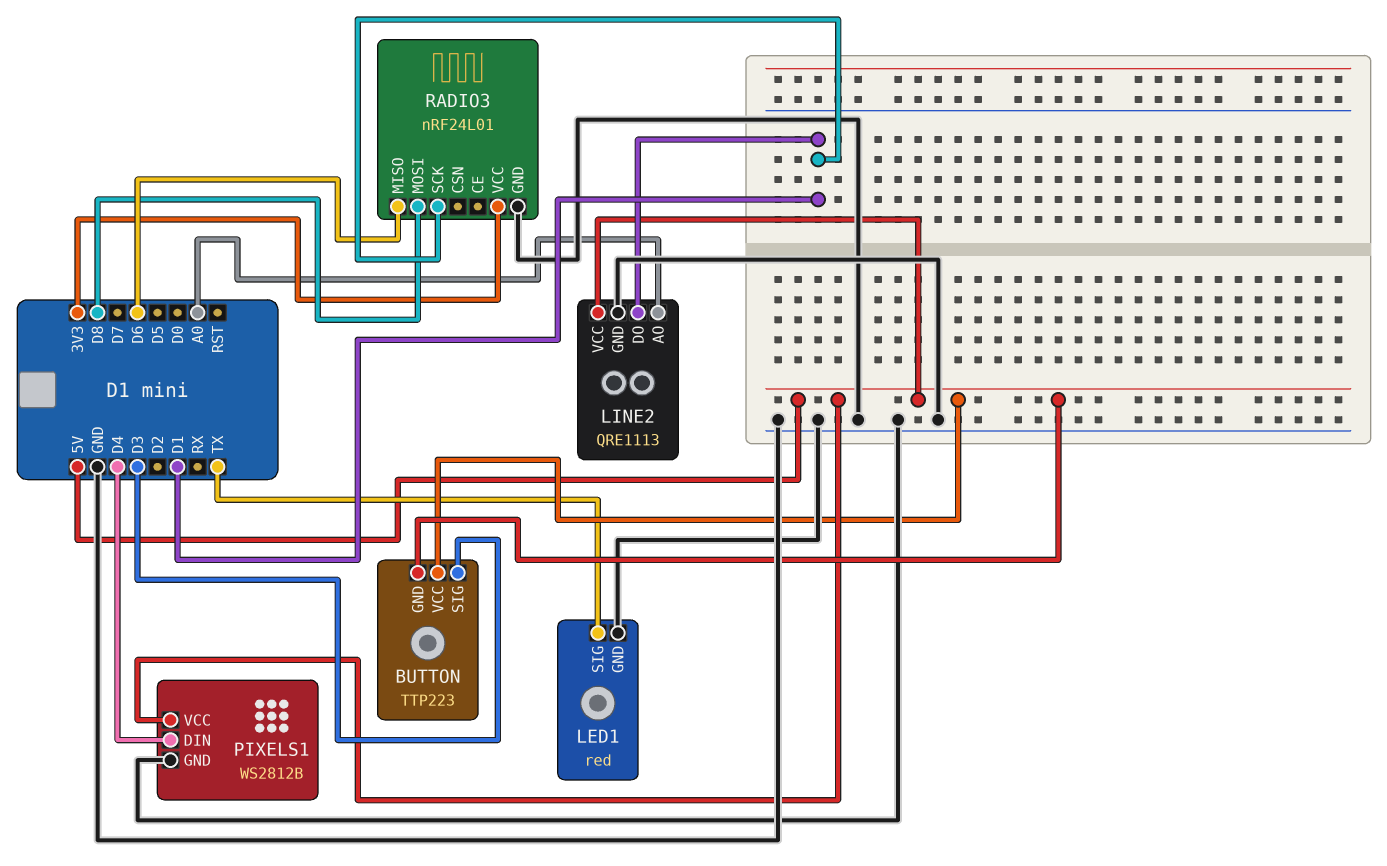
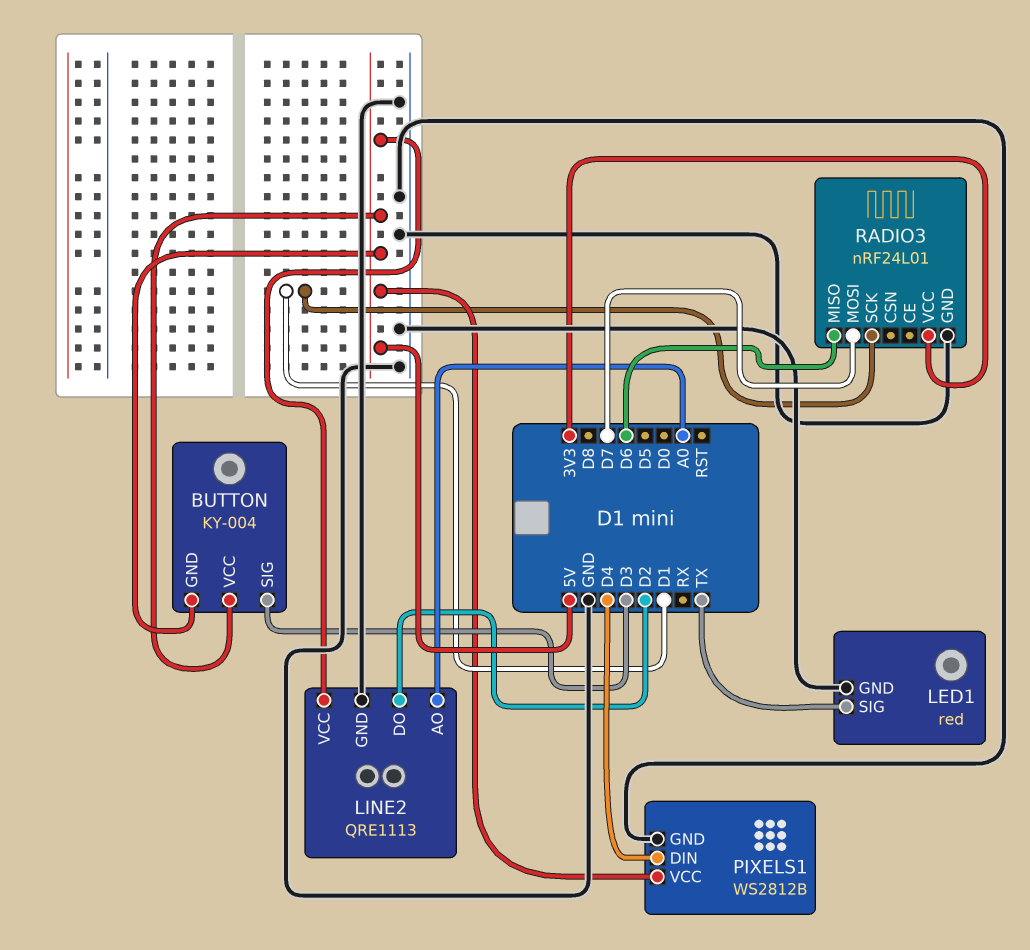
BUTTON: TTP223 -> KY-004
LINE2 pin DO: D1 -> D2
RADIO3 pin MOSI: D8 -> D7

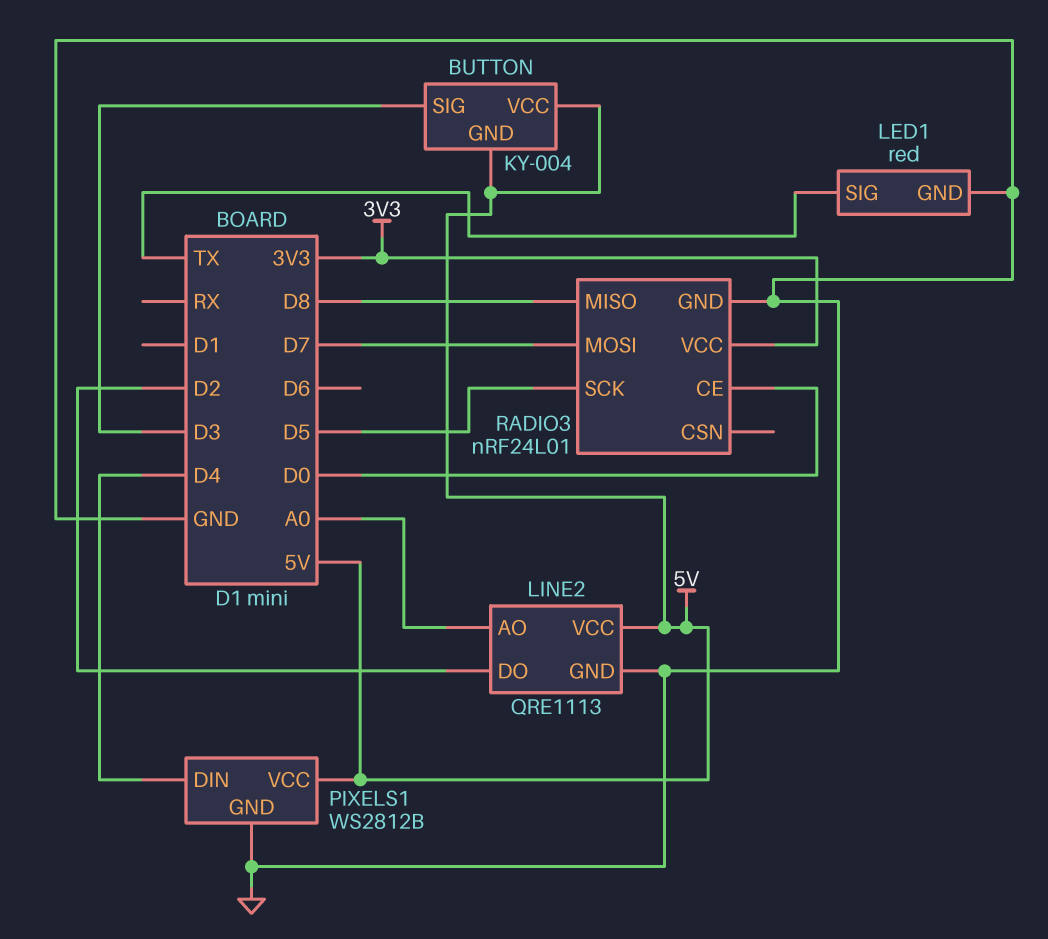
RADIO3 pin CE: none -> D0
RADIO3 pin MISO: D6 -> D8
RADIO3 pin SCK: D1 -> D5

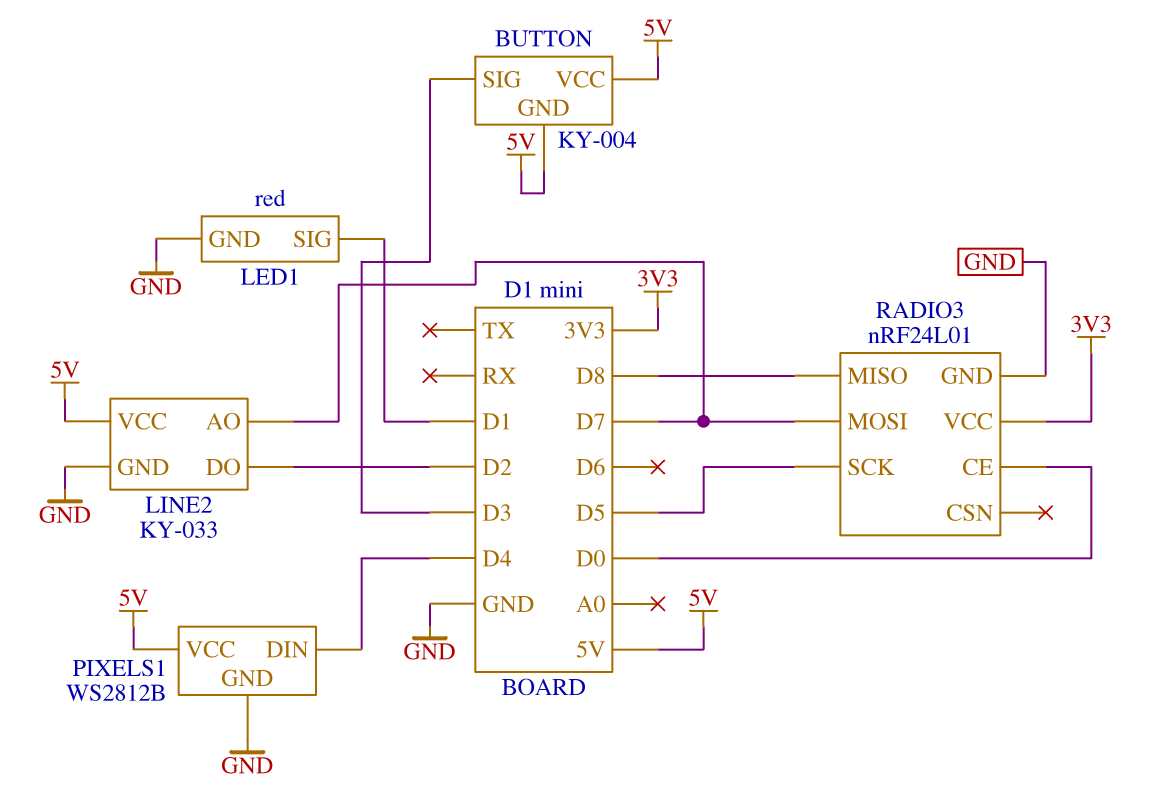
LED1 pin SIG: TX -> D1
LINE2: QRE1113 -> KY-033
LINE2 pin AO: A0 -> D7

